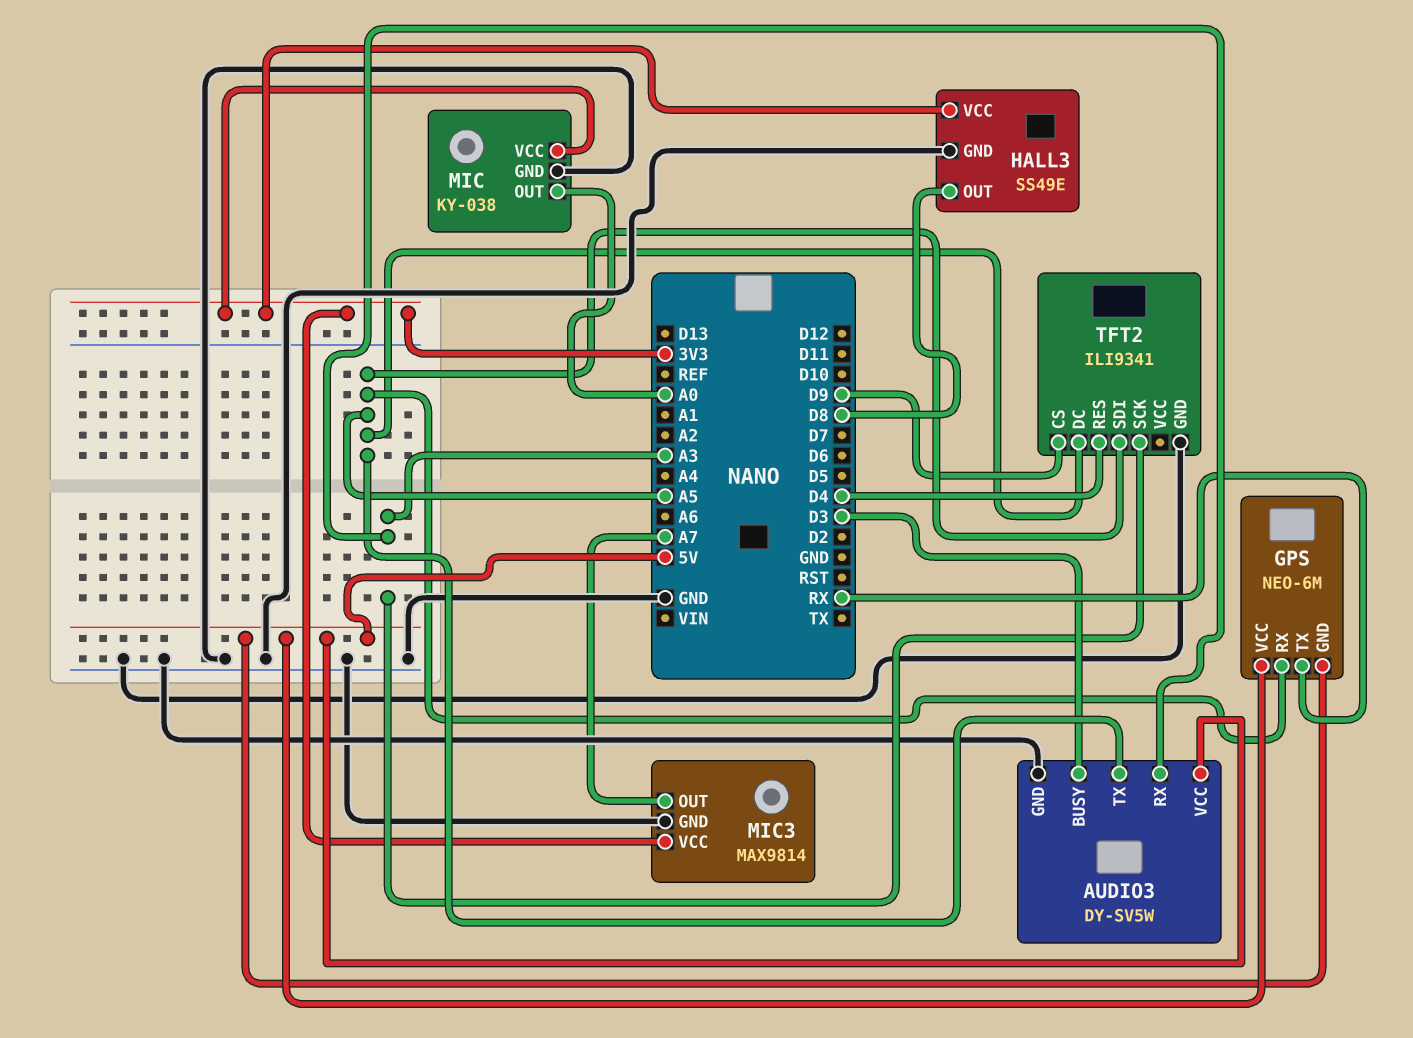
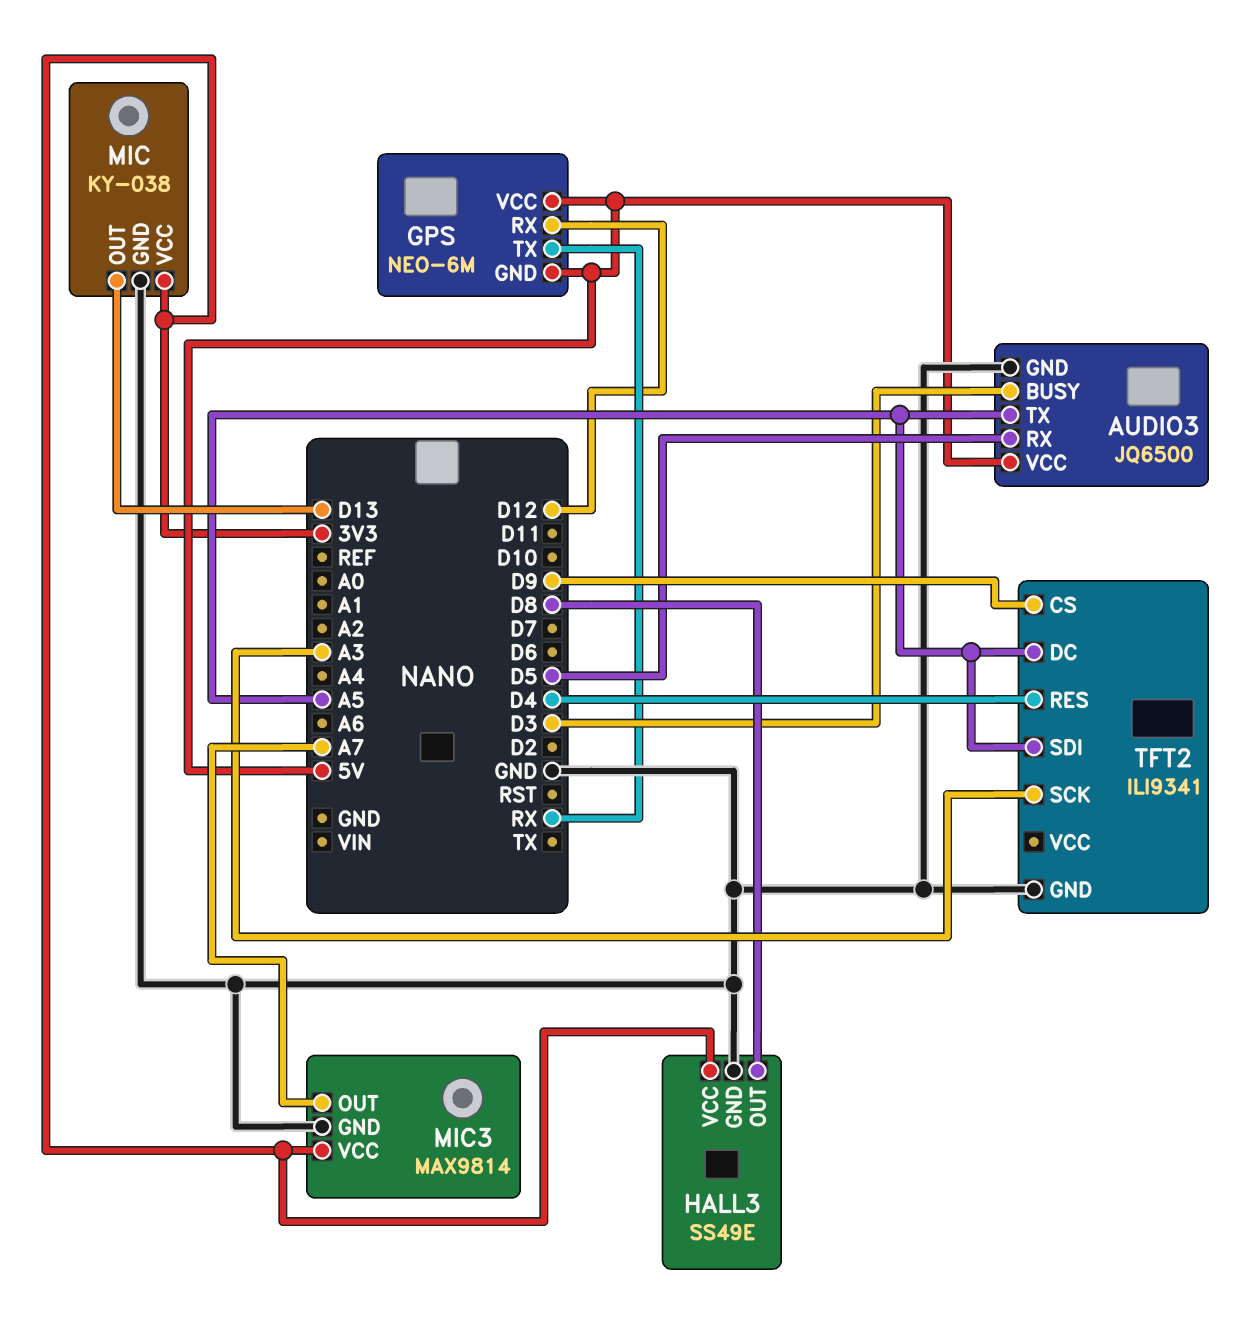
AUDIO3: DY-SV5W -> JQ6500
AUDIO3 pin RX: A3 -> D5
GPS pin RX: A5 -> D12
MIC pin OUT: A0 -> D13

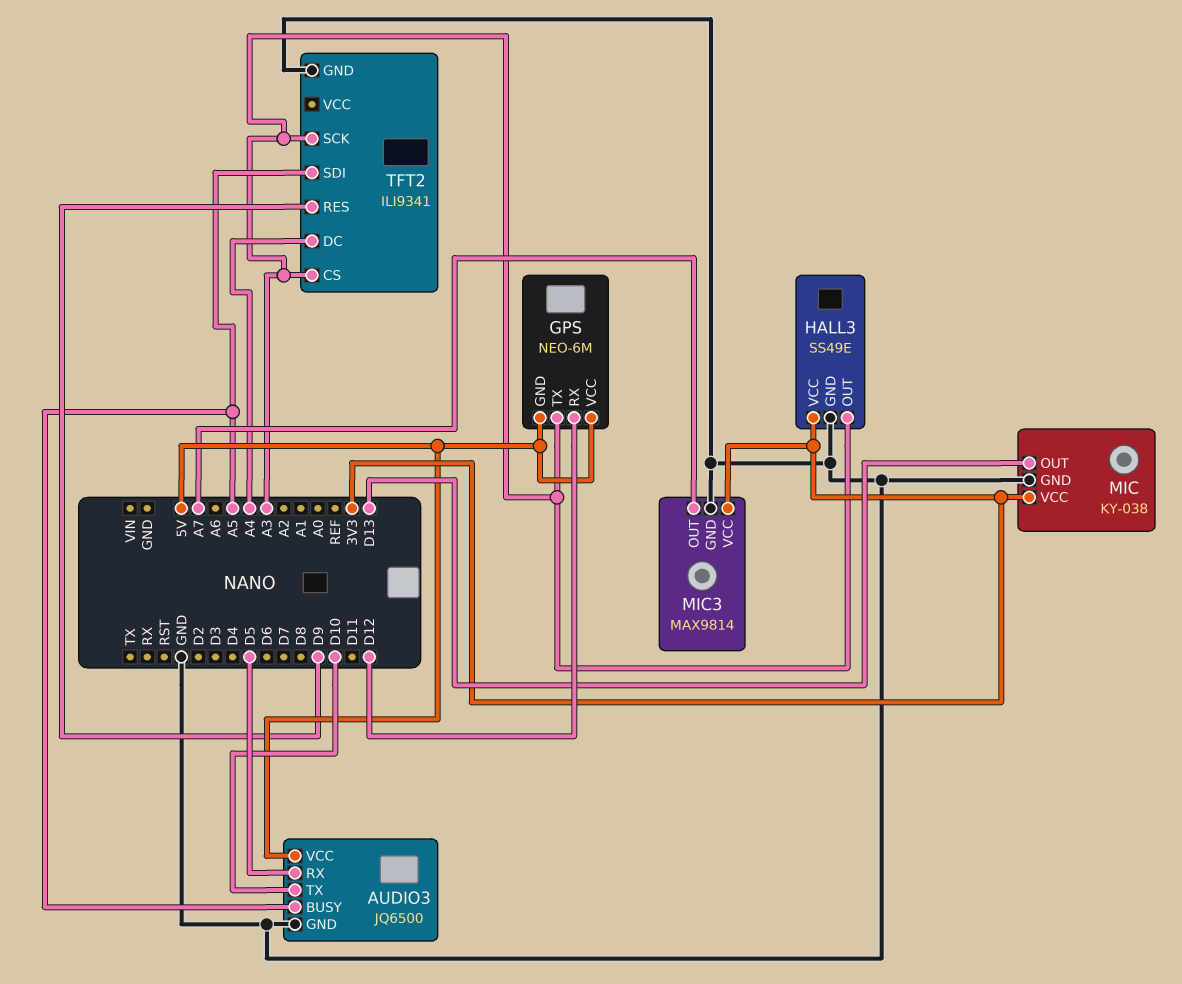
AUDIO3 pin BUSY: D3 -> A5
AUDIO3 pin TX: A5 -> D10
GPS pin TX: RX -> A3
HALL3 pin OUT: D8 -> A3
TFT2 pin CS: D9 -> A3
TFT2 pin DC: A5 -> A4
TFT2 pin RES: D4 -> D9

